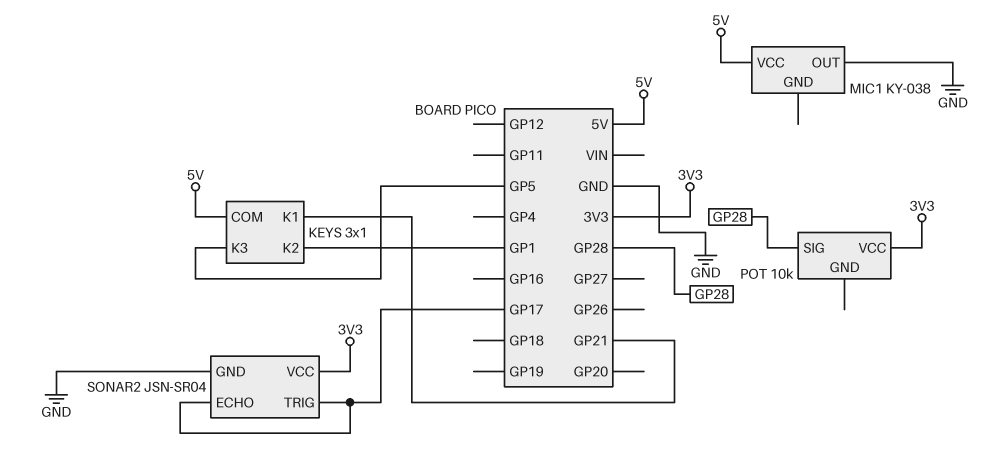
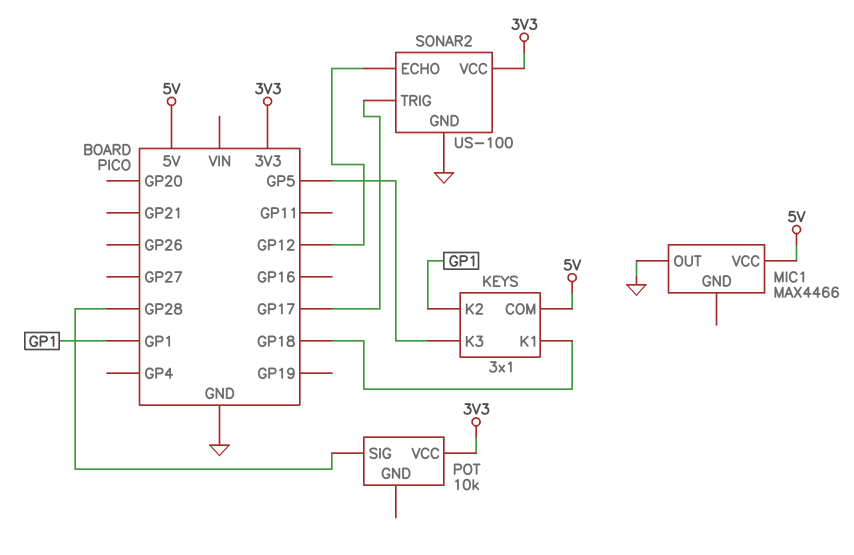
KEYS pin K1: GP21 -> GP18
MIC1: KY-038 -> MAX4466
SONAR2: JSN-SR04 -> US-100
SONAR2 pin ECHO: GP17 -> GP12

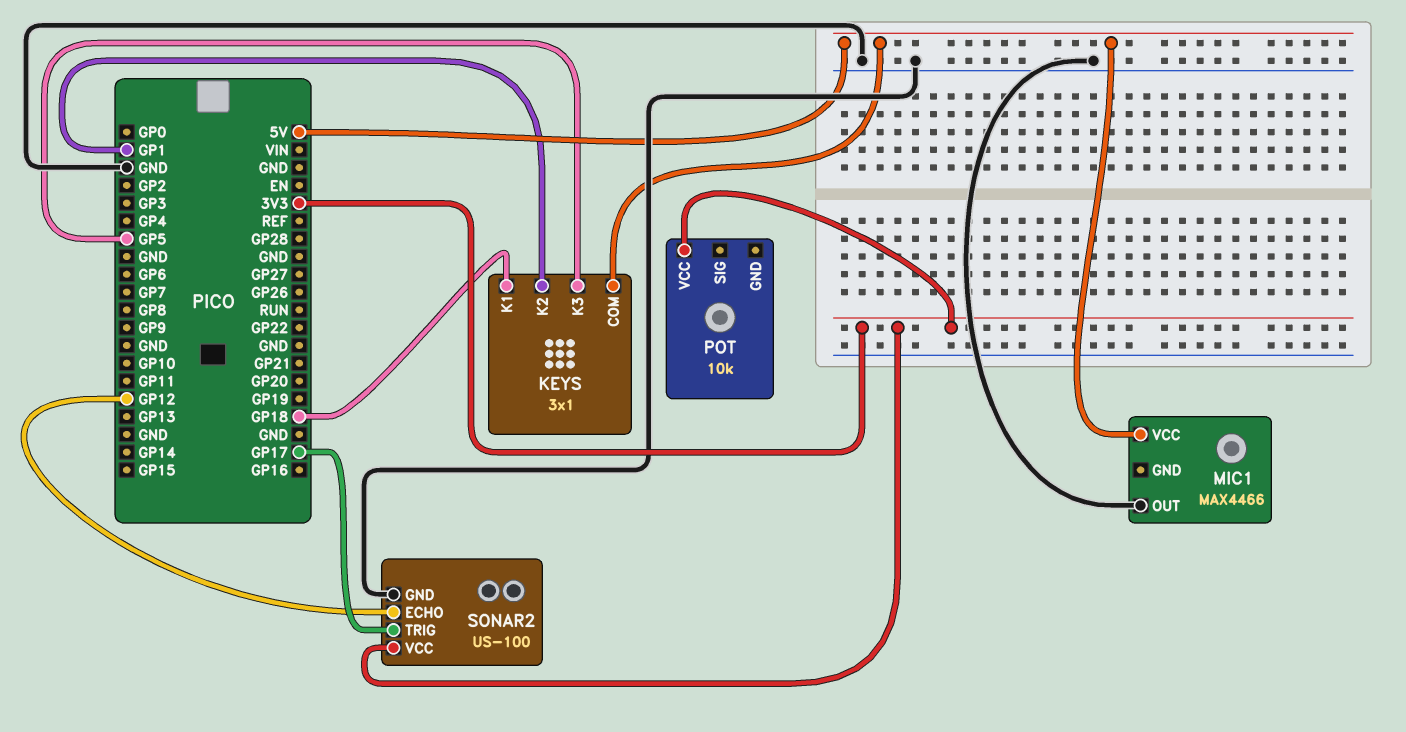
POT pin SIG: GP28 -> none

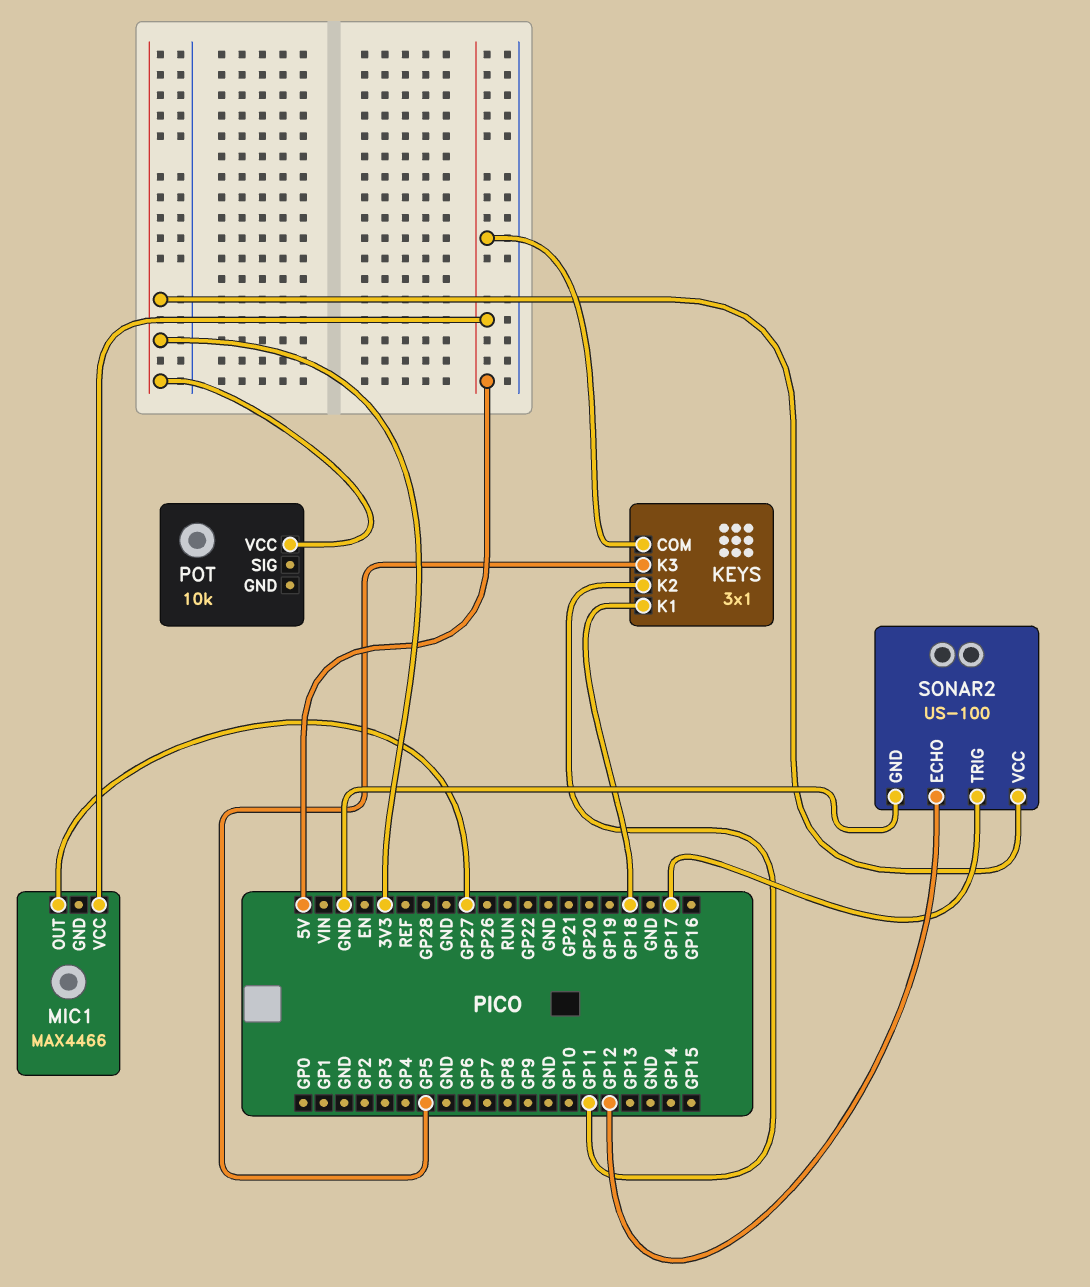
KEYS pin K2: GP1 -> GP11
MIC1 pin OUT: GND -> GP27

